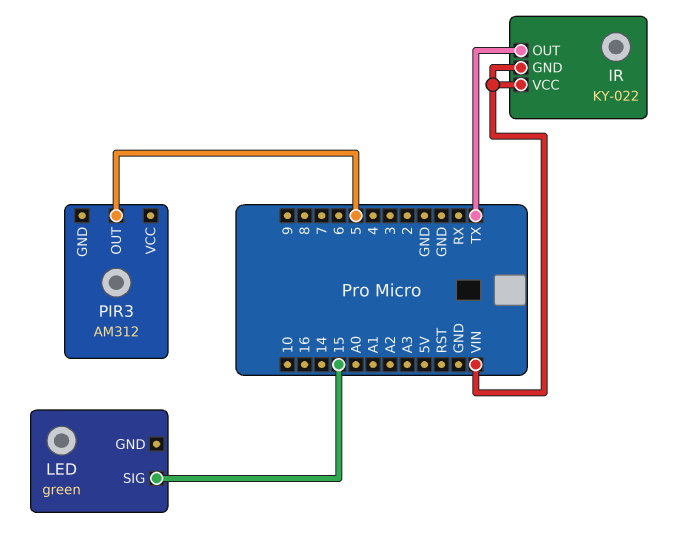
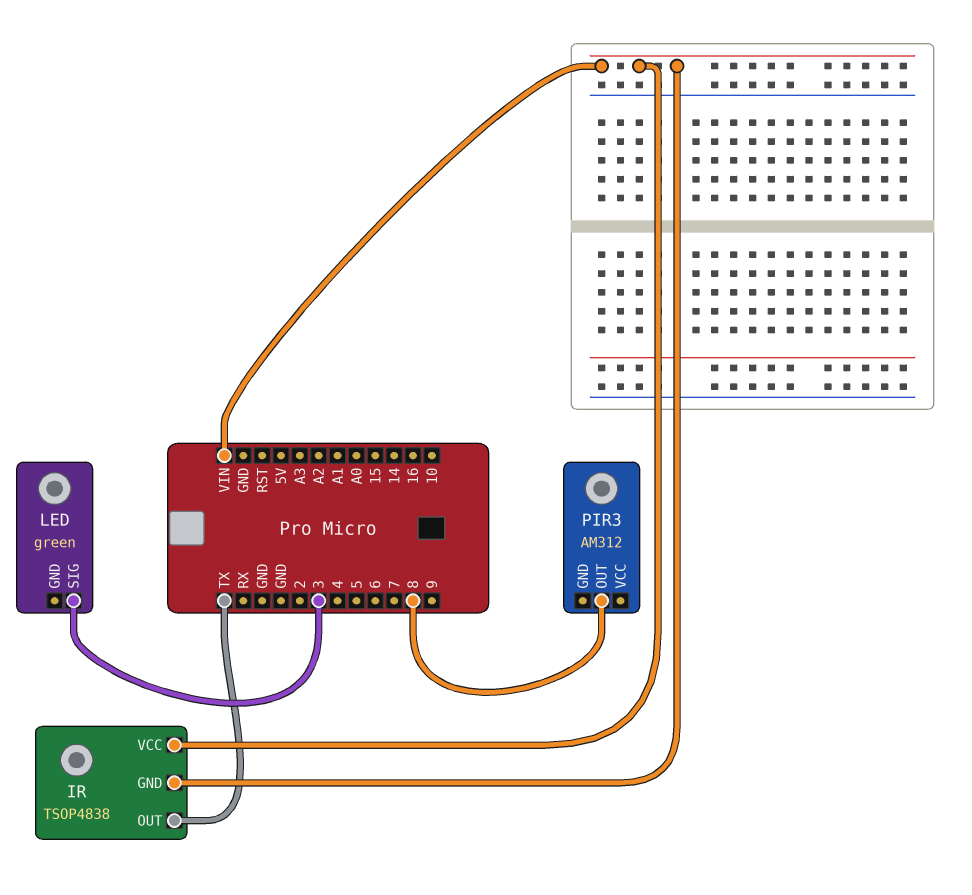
IR: KY-022 -> TSOP4838
LED pin SIG: 15 -> 3
PIR3 pin OUT: 5 -> 8

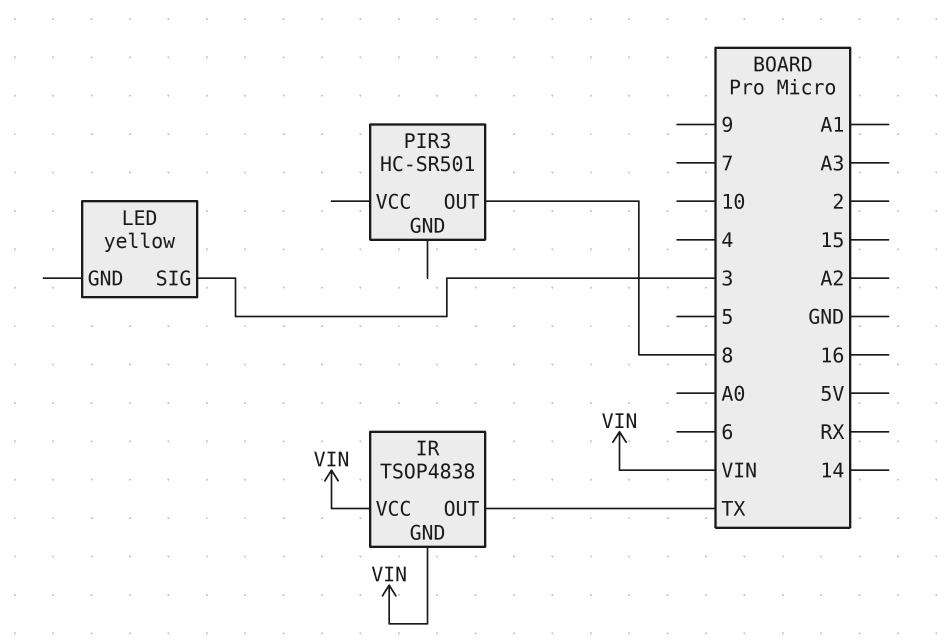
LED: green -> yellow
PIR3: AM312 -> HC-SR501

